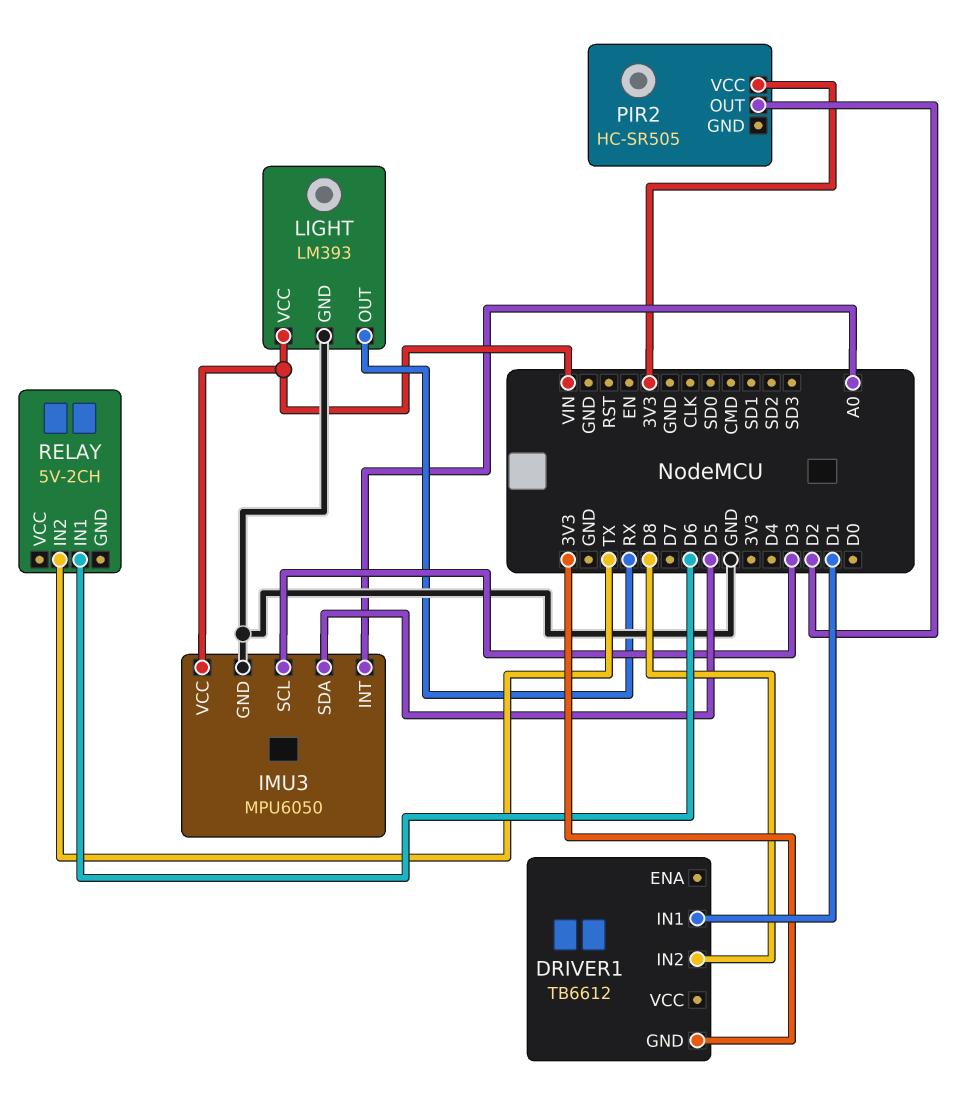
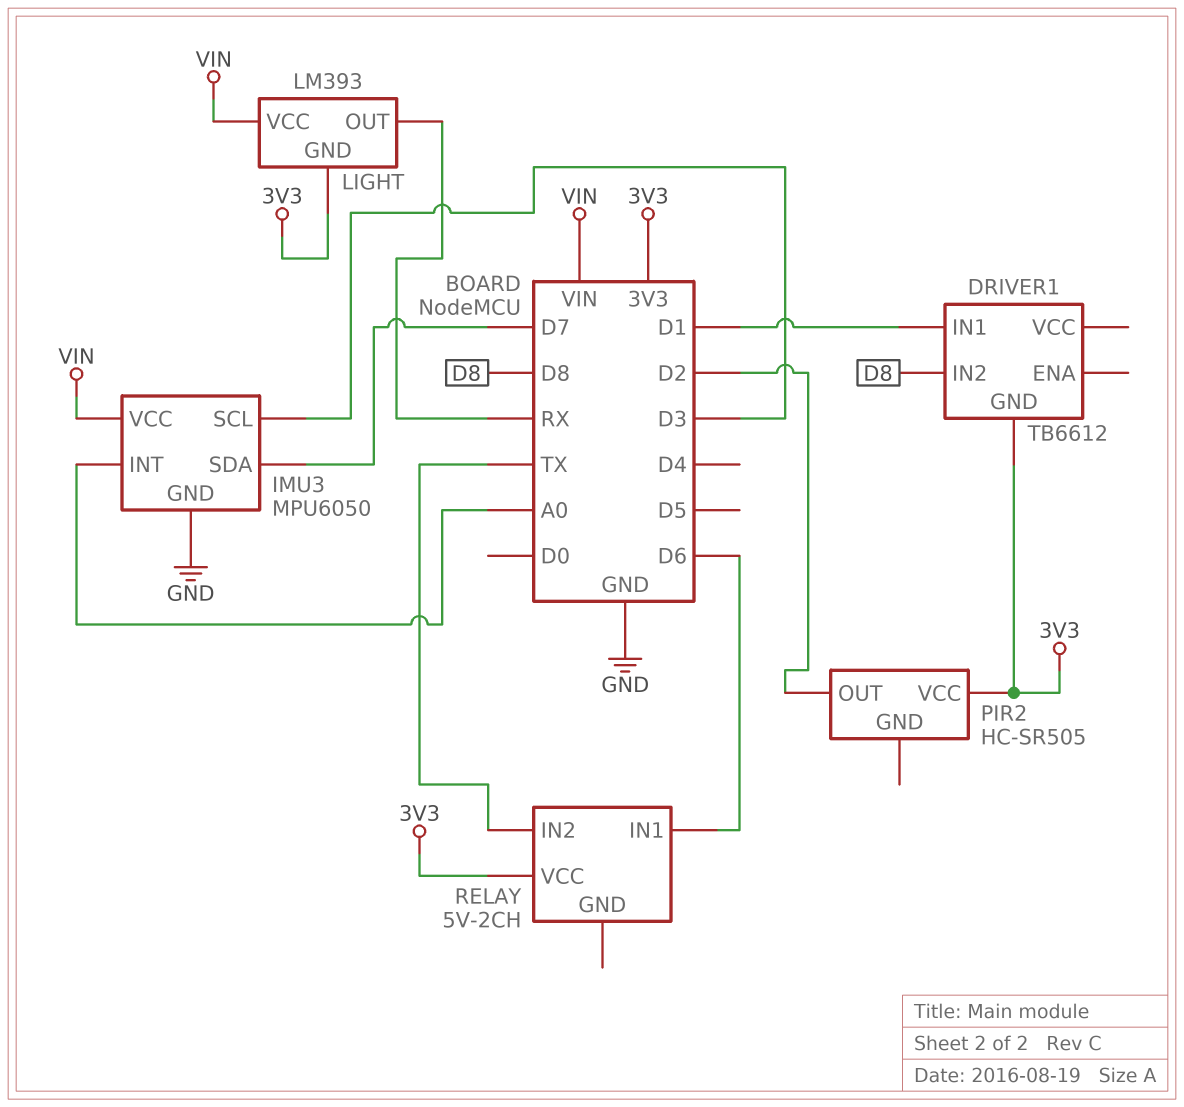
IMU3 pin SDA: D5 -> D7
LIGHT pin GND: GND -> 3V3
RELAY pin VCC: none -> 3V3

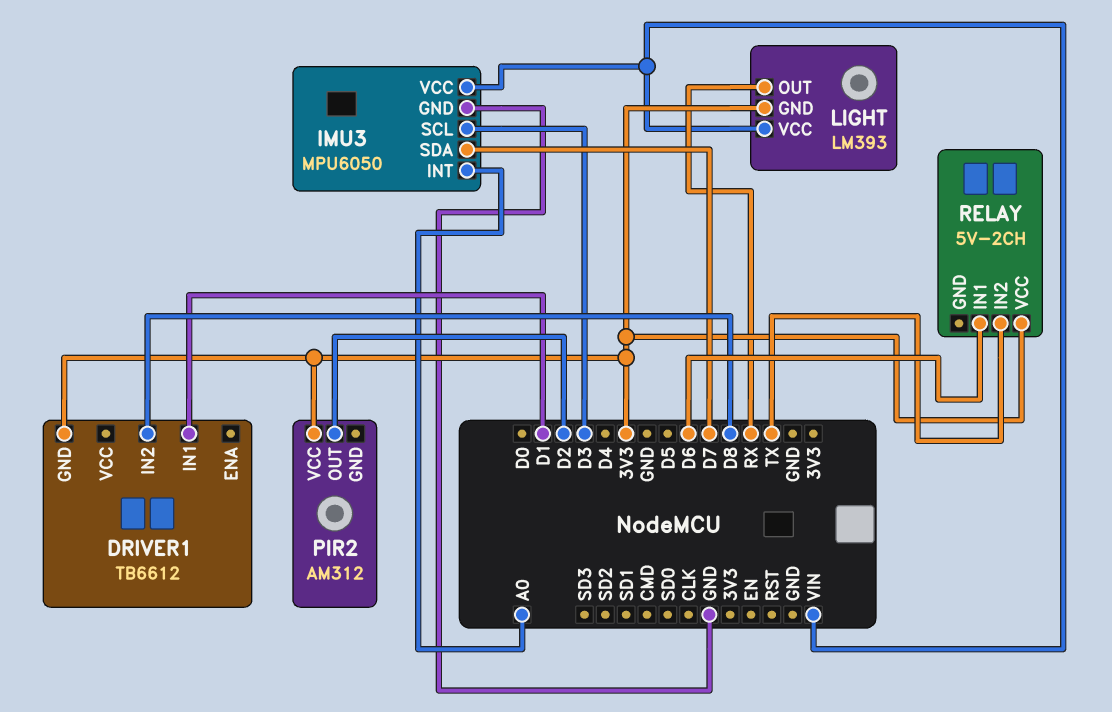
PIR2: HC-SR505 -> AM312

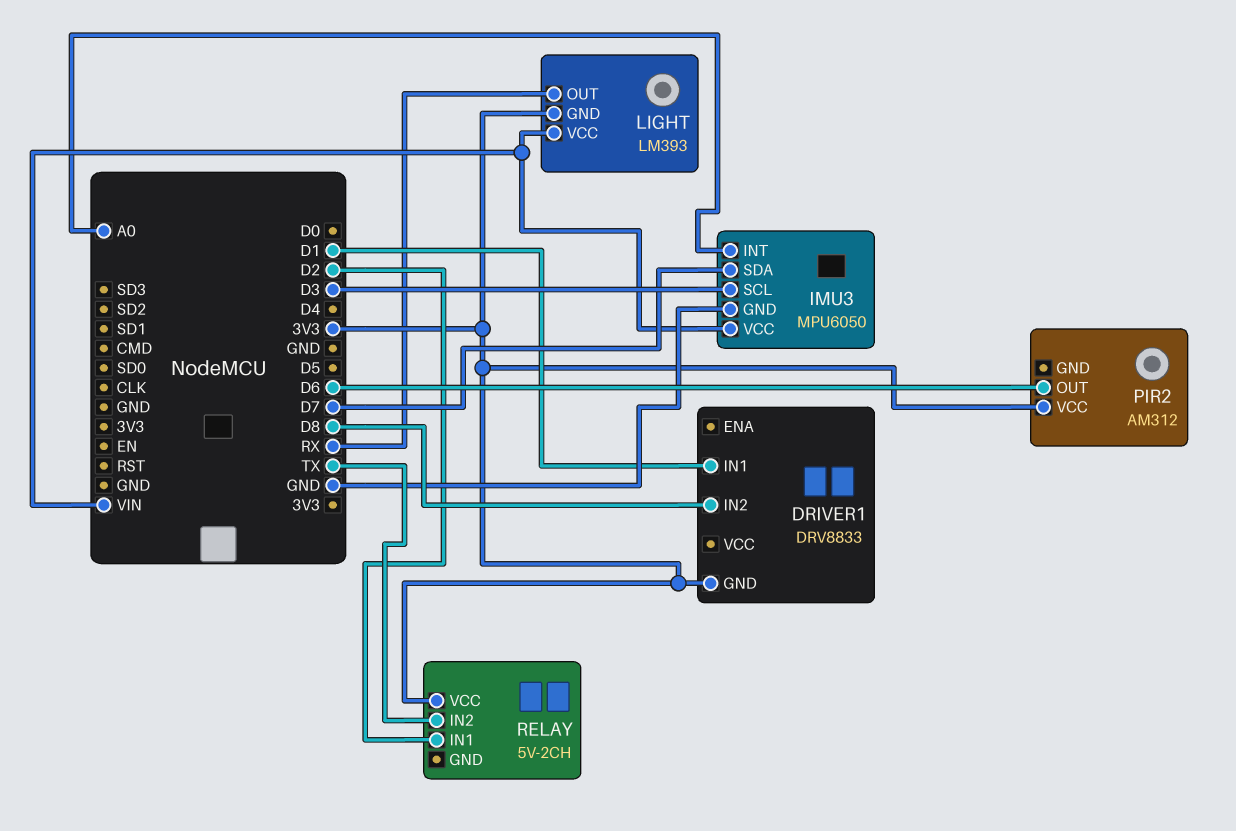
DRIVER1: TB6612 -> DRV8833
PIR2 pin OUT: D2 -> D6
RELAY pin IN1: D6 -> D2

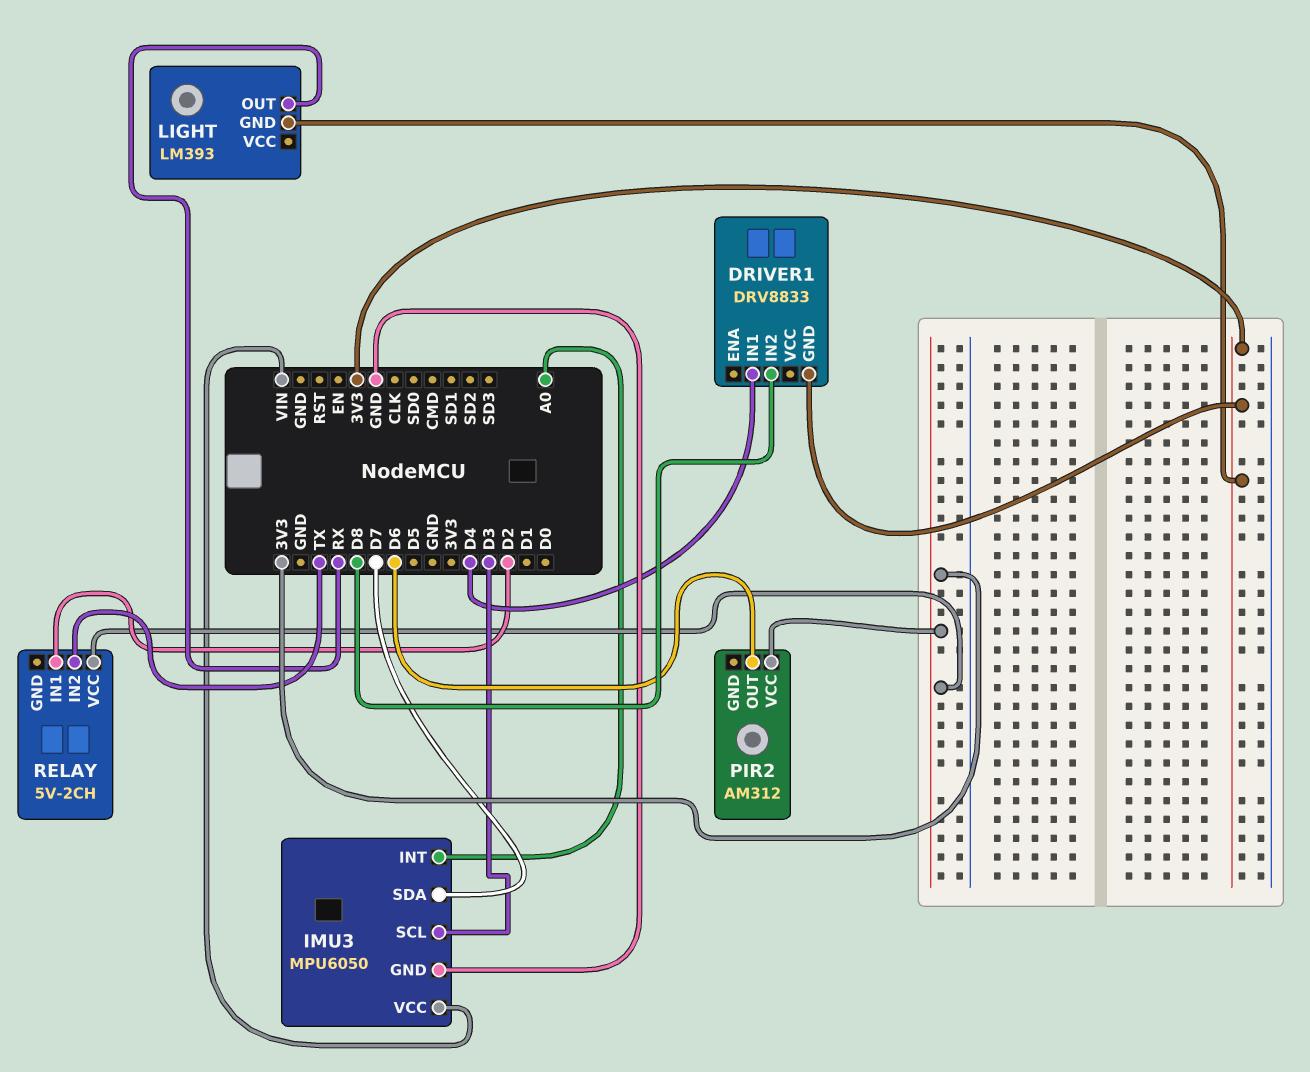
DRIVER1 pin IN1: D1 -> D4
LIGHT pin VCC: VIN -> none

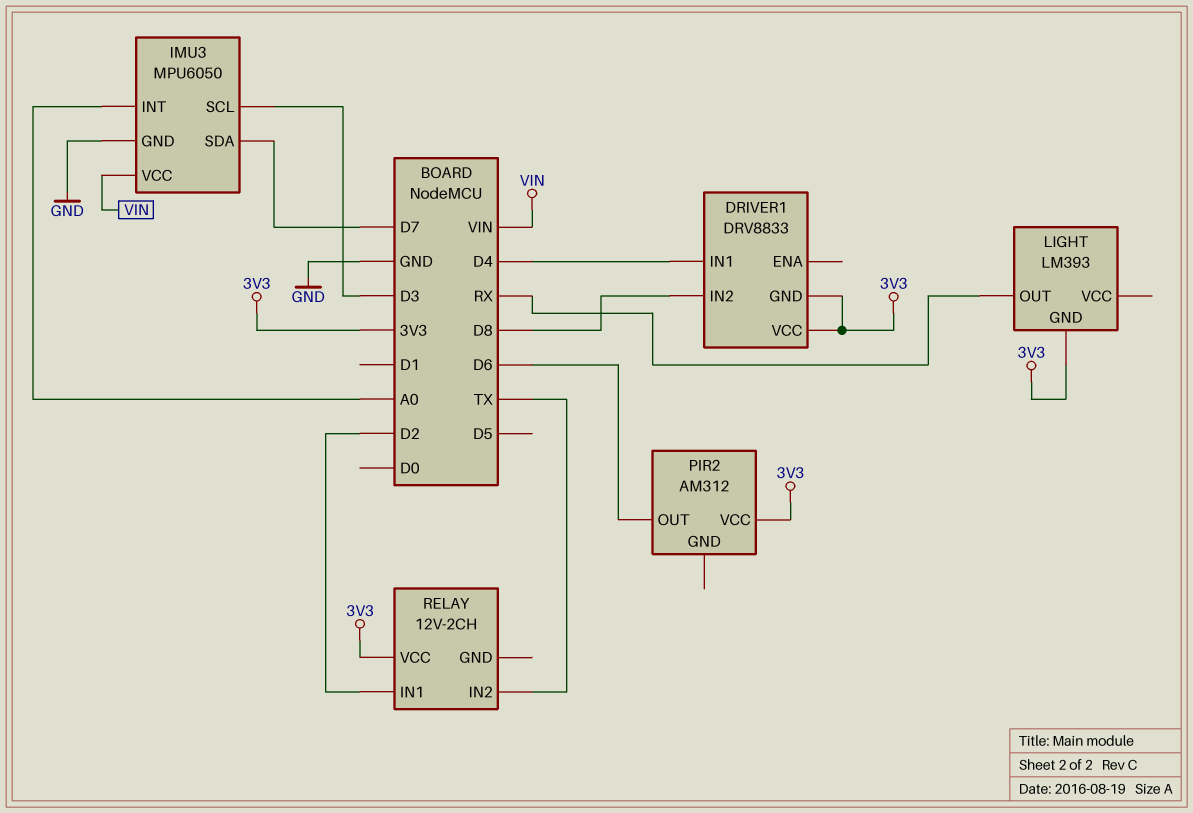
DRIVER1 pin VCC: none -> 3V3
RELAY: 5V-2CH -> 12V-2CH

